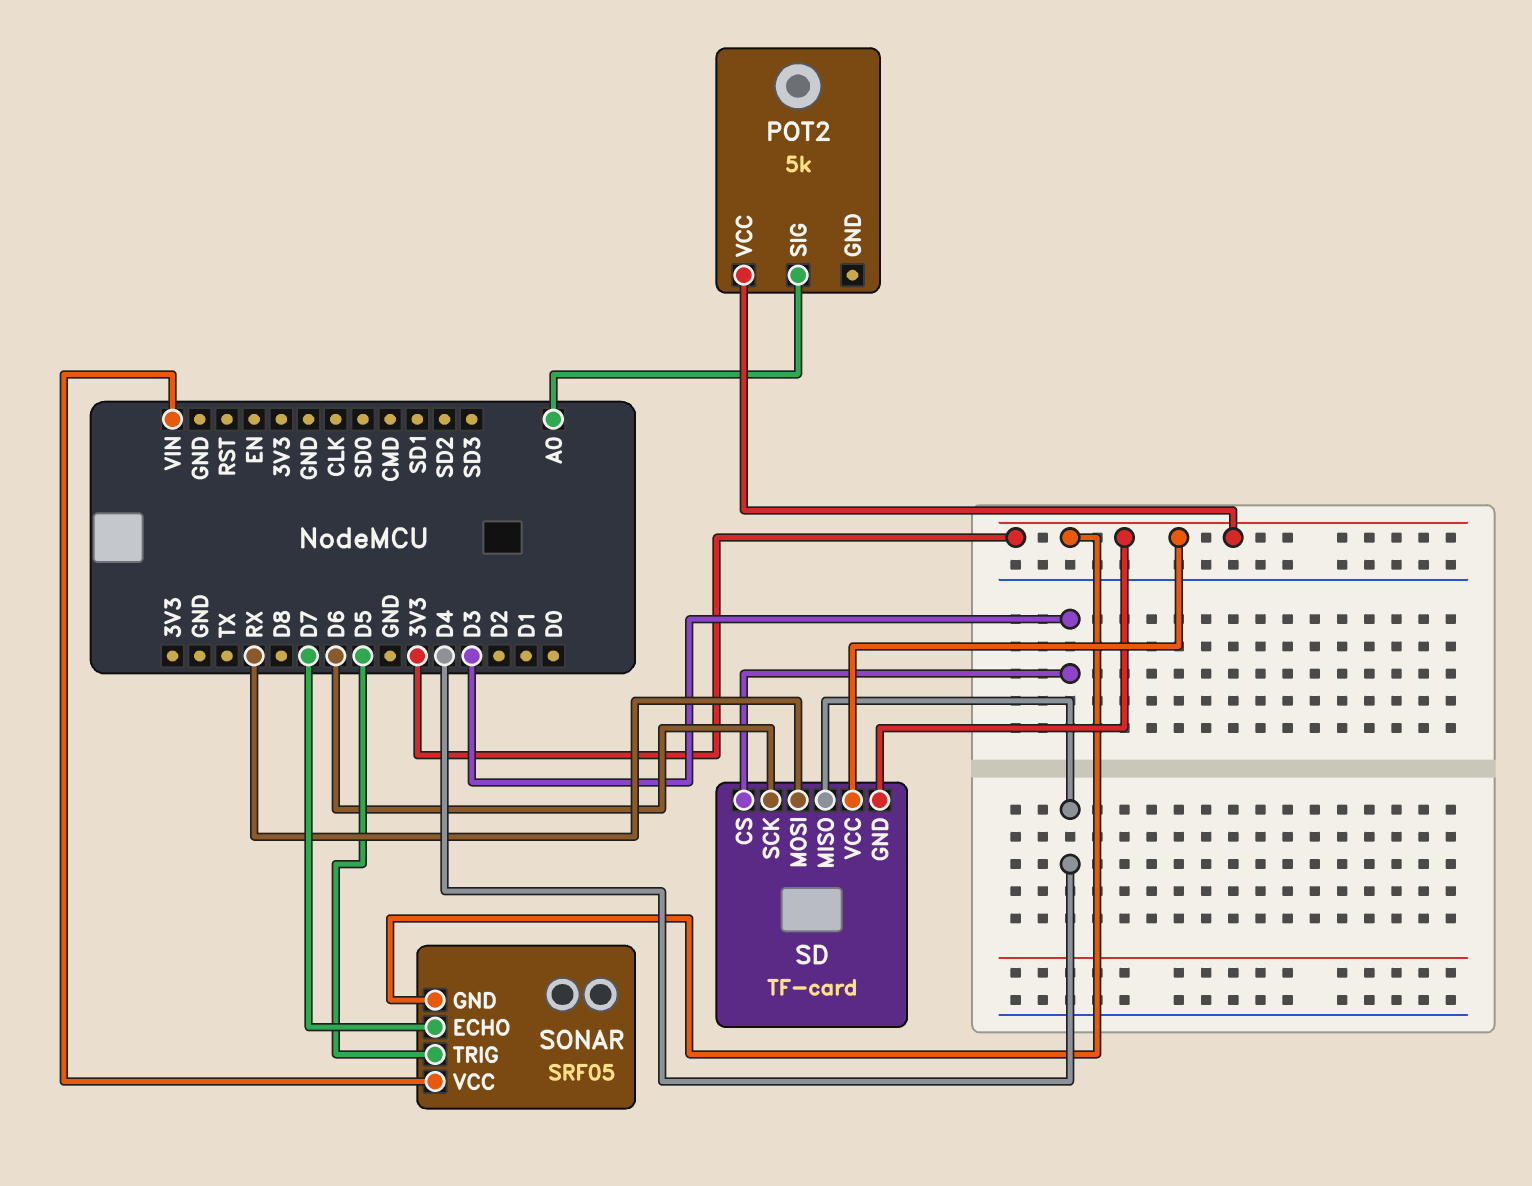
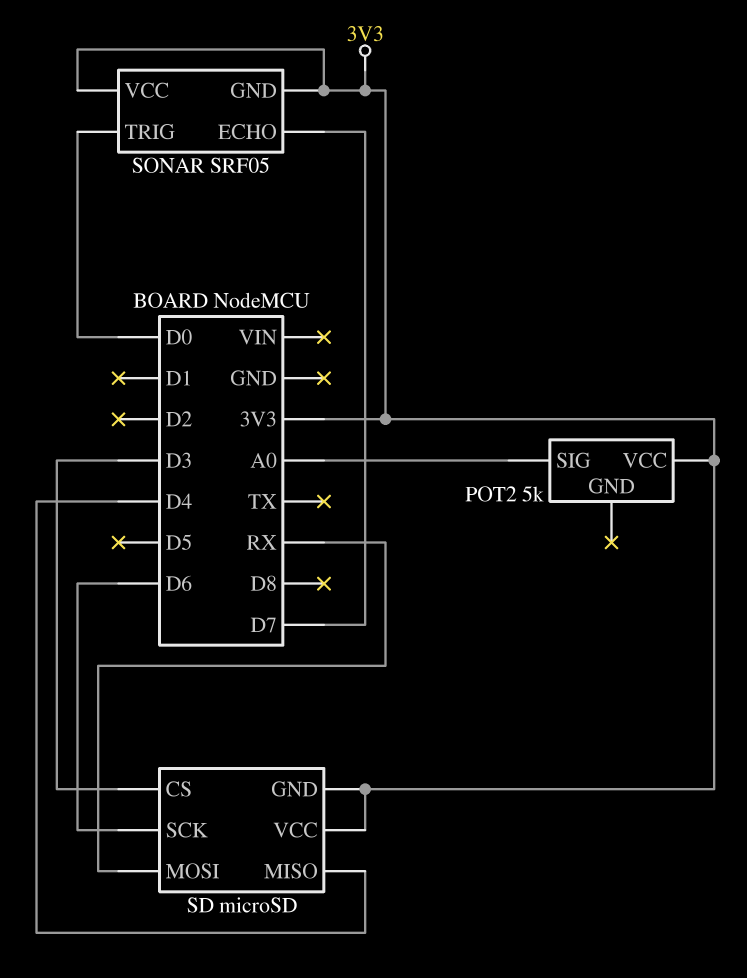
SD: TF-card -> microSD
SONAR pin TRIG: D5 -> D0
SONAR pin VCC: VIN -> 3V3

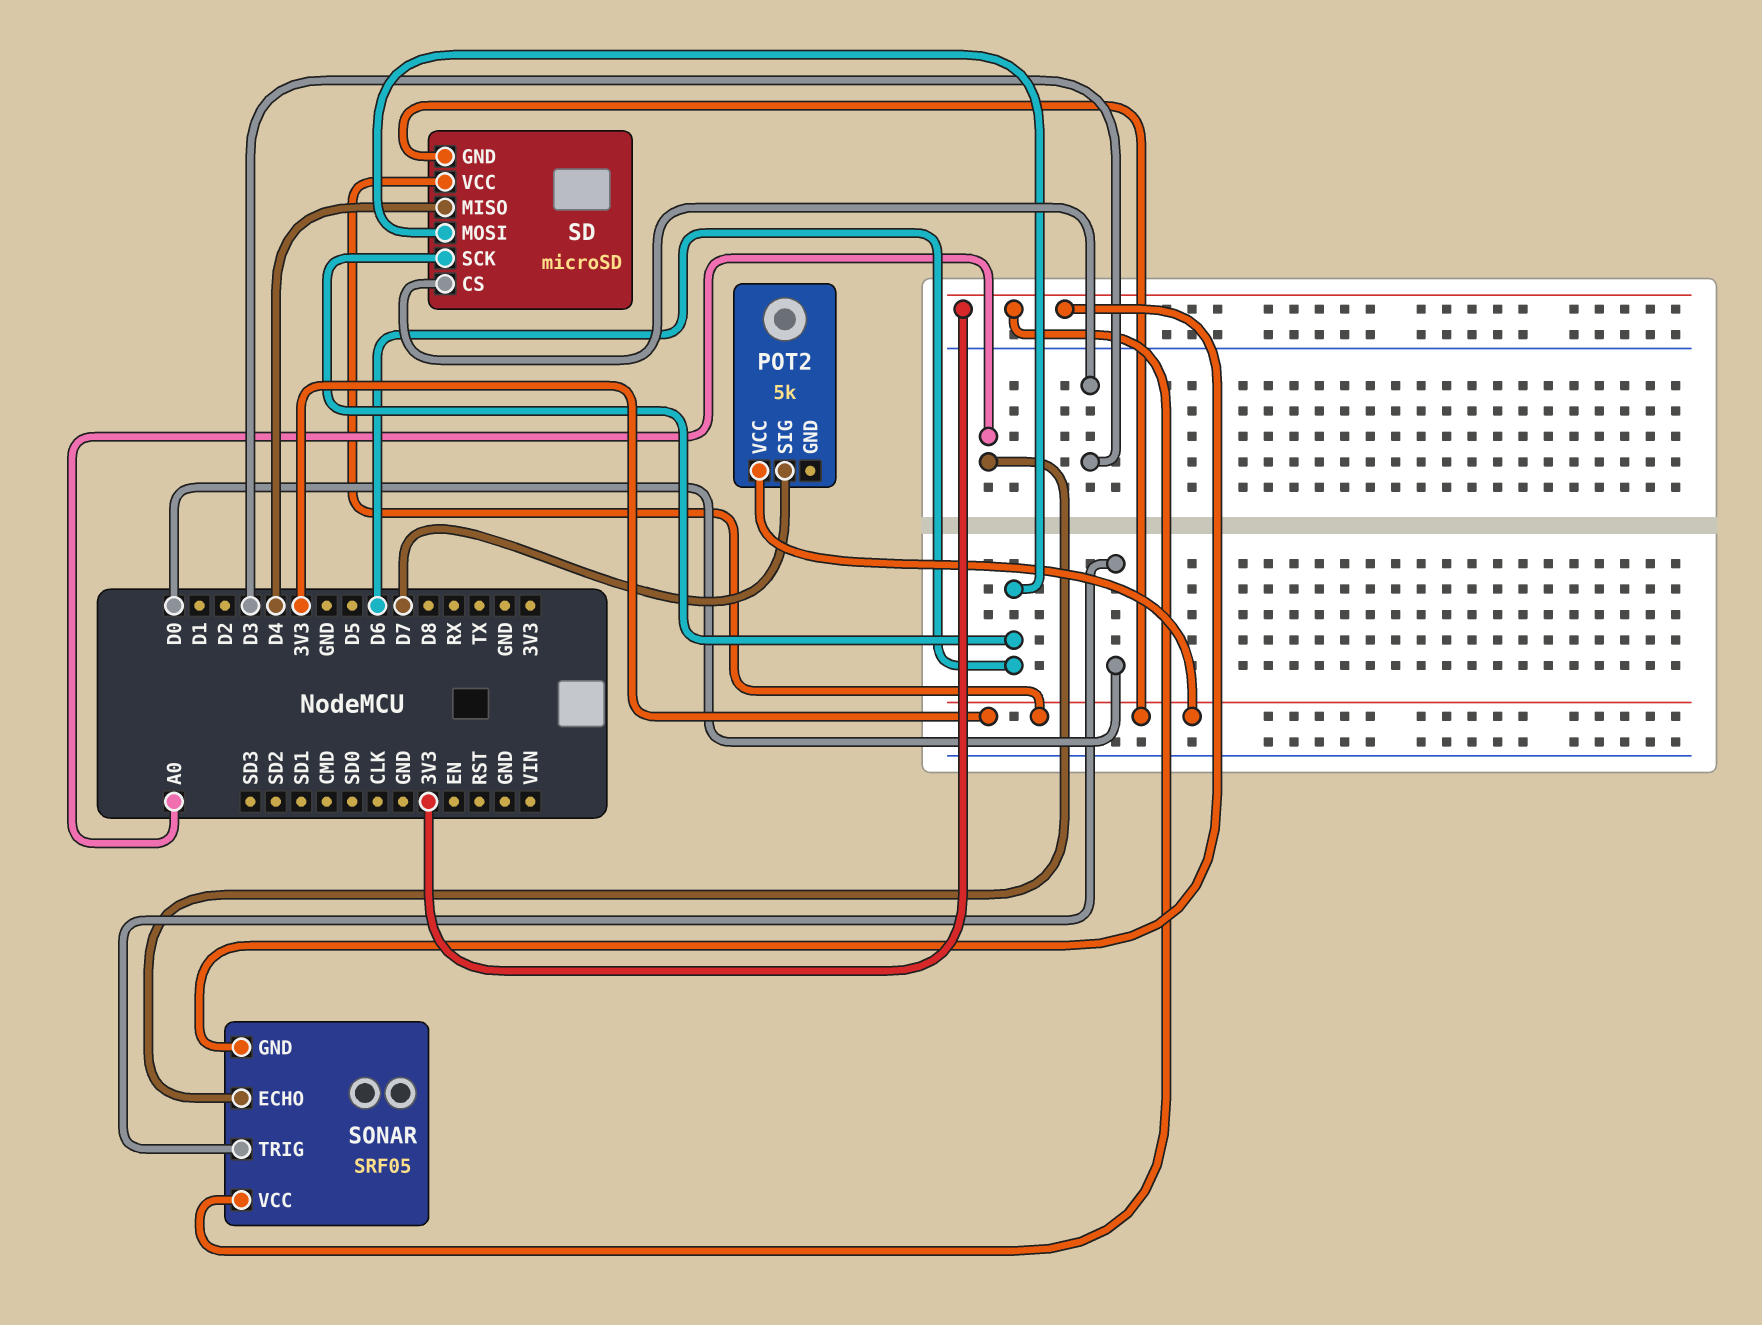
POT2 pin SIG: A0 -> D7
SD pin MOSI: RX -> D6
SONAR pin ECHO: D7 -> A0

